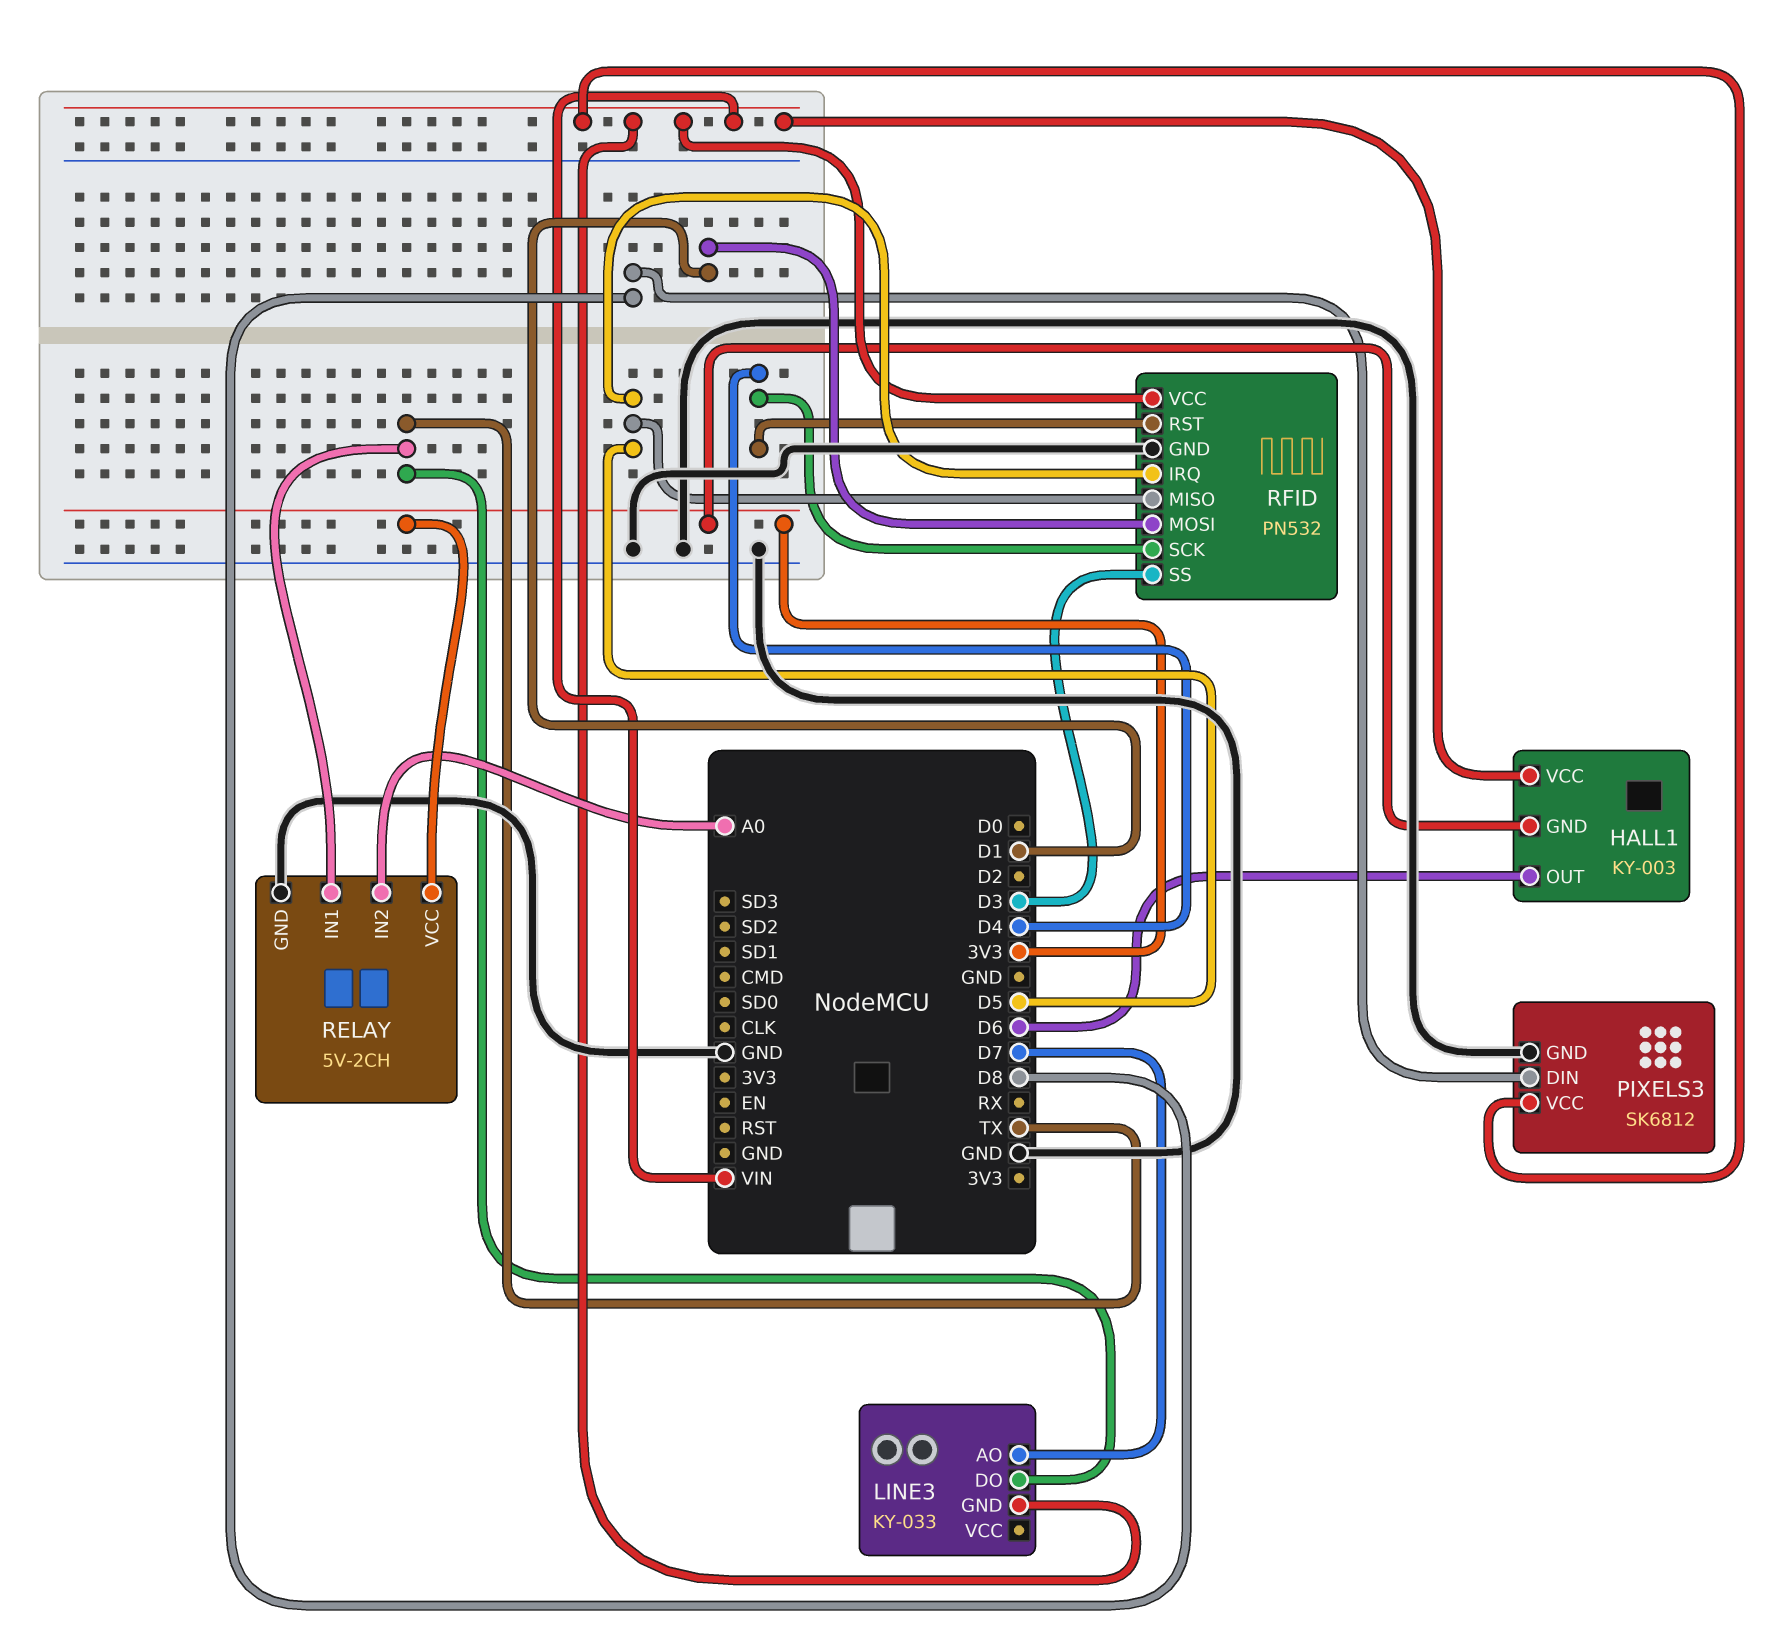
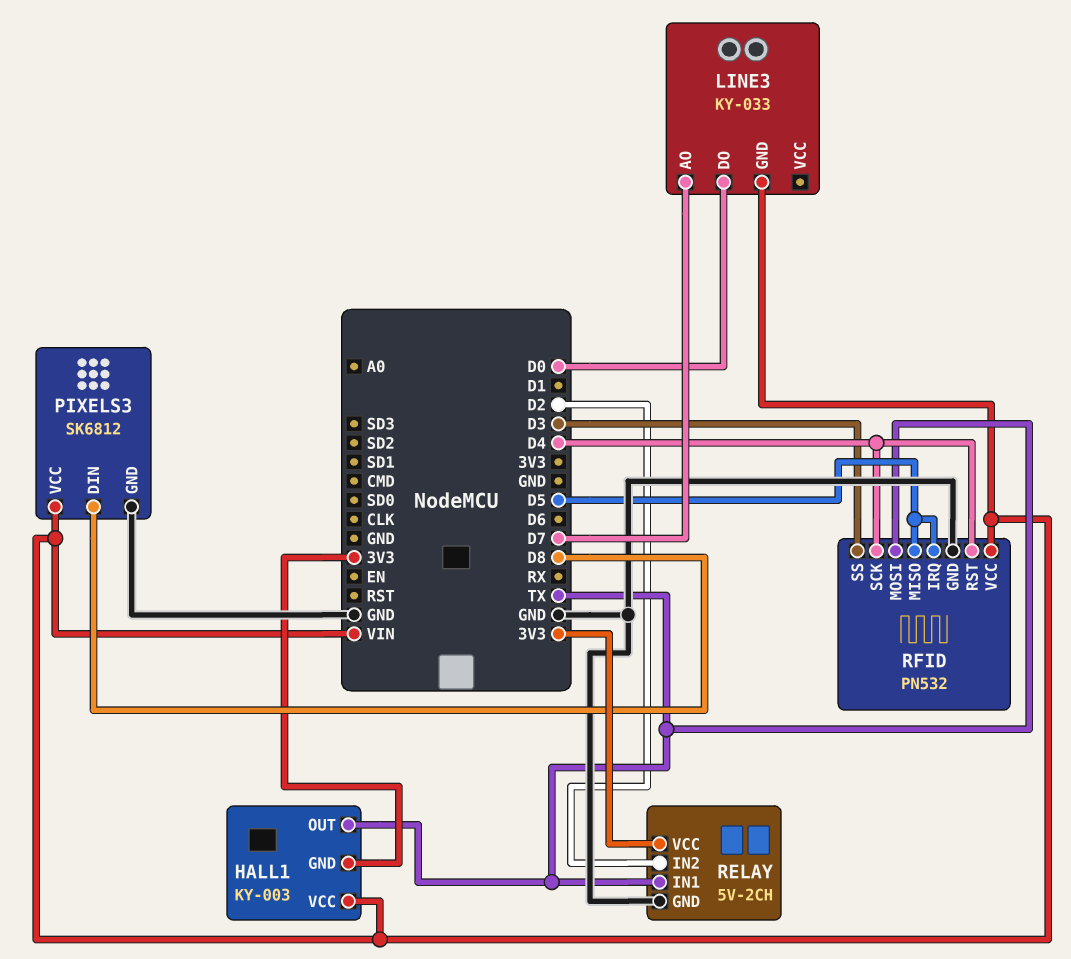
HALL1 pin OUT: D6 -> TX
LINE3 pin DO: TX -> D0
RELAY pin IN2: A0 -> D2
RFID pin MOSI: D1 -> TX

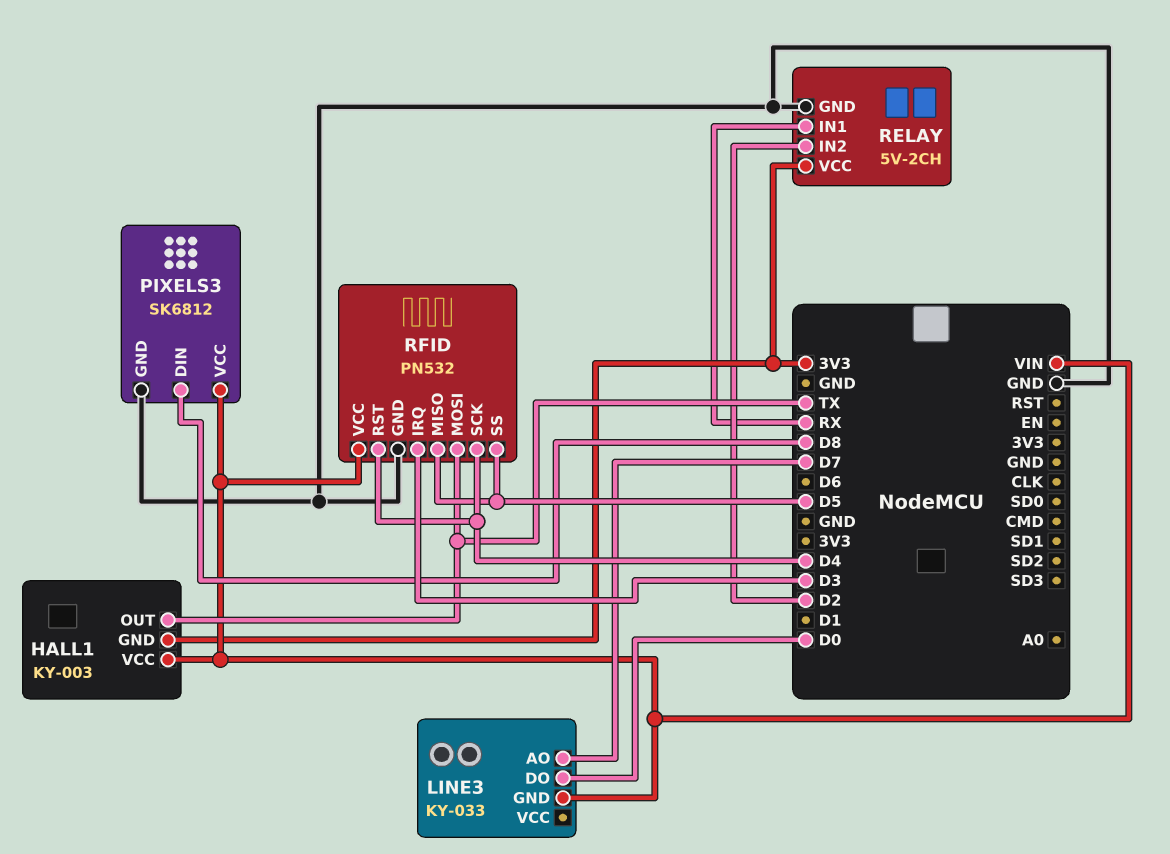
RELAY pin IN1: TX -> RX
RFID pin IRQ: D5 -> D3
RFID pin SS: D3 -> D5

